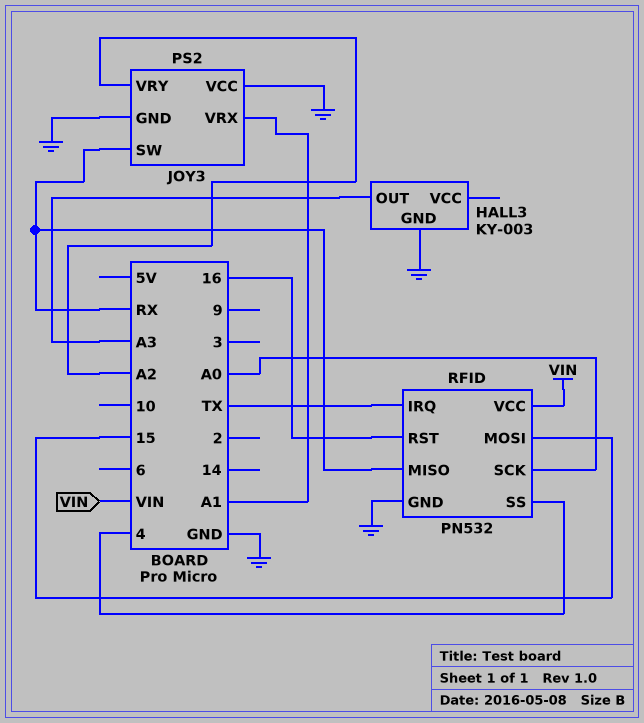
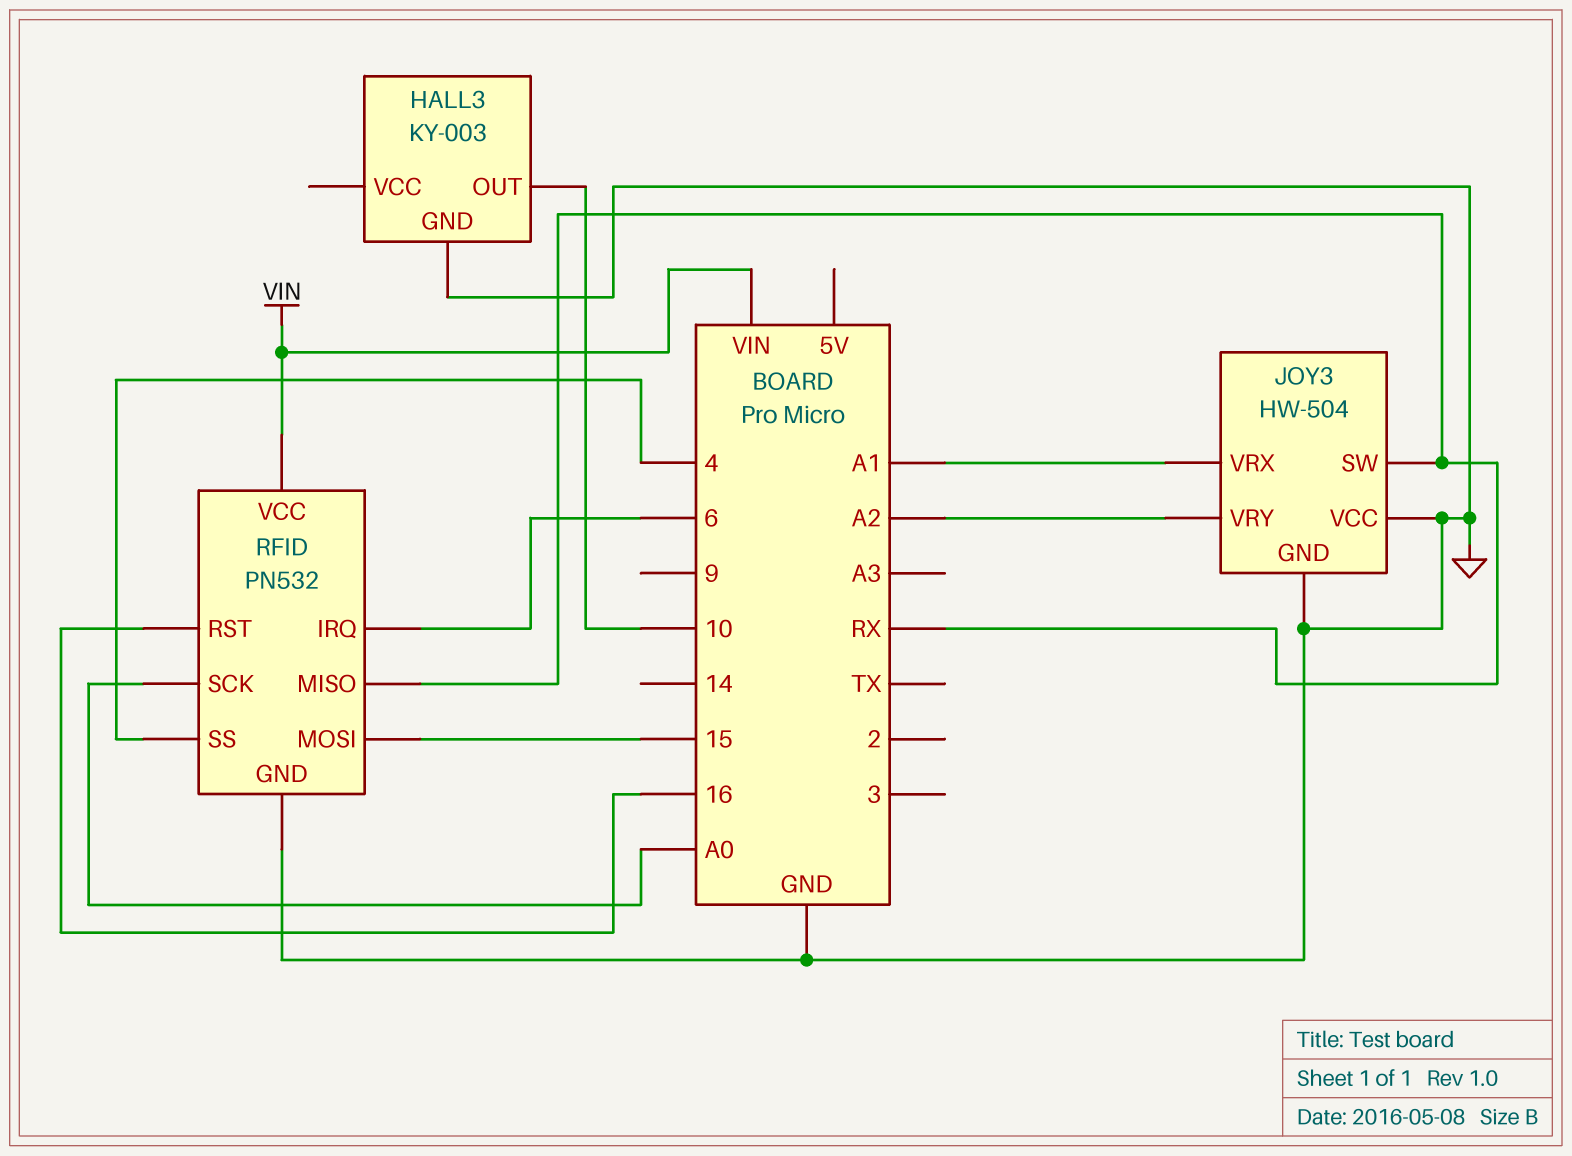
HALL3 pin OUT: A3 -> 10
JOY3: PS2 -> HW-504
RFID pin IRQ: TX -> 6

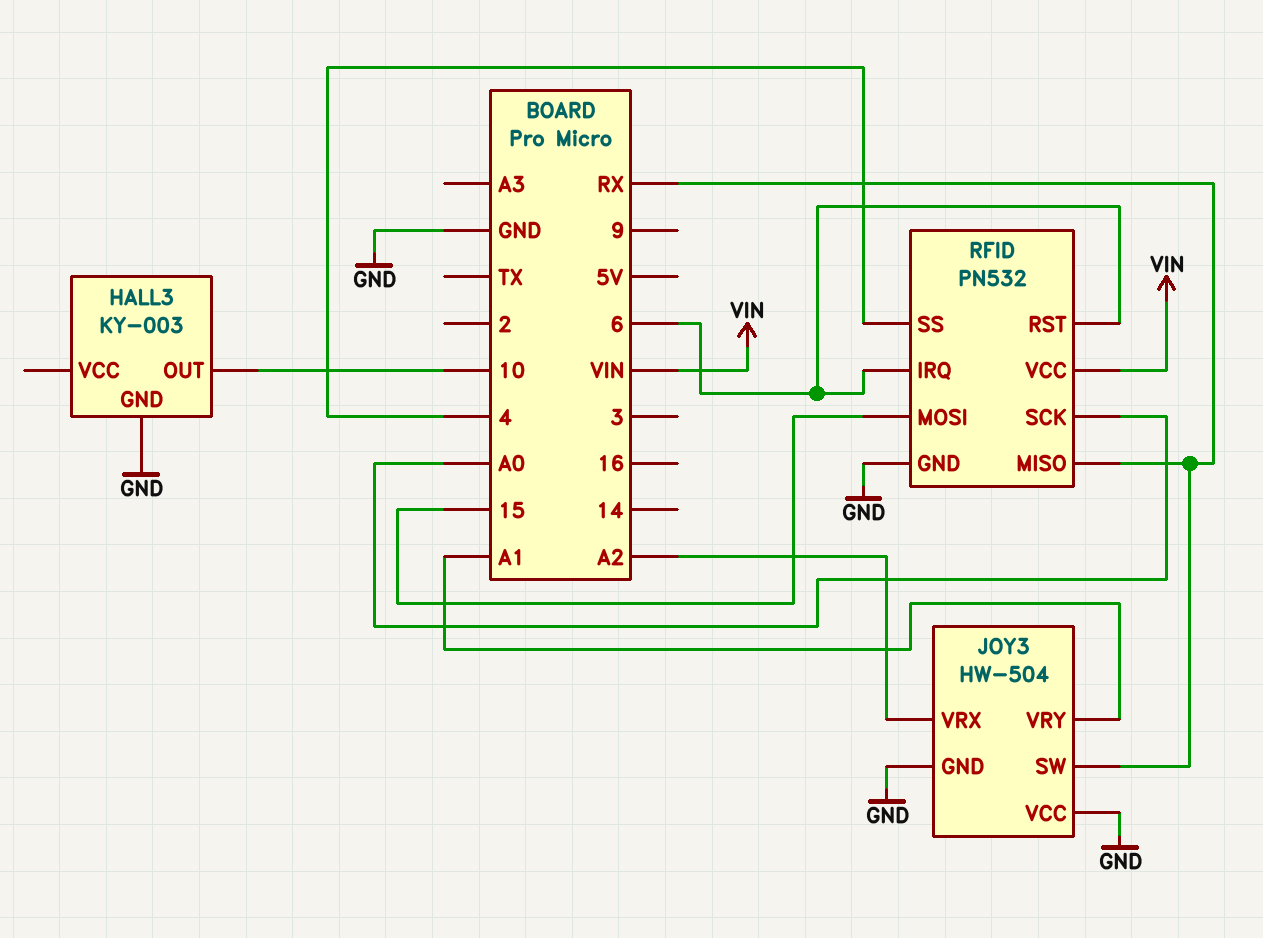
JOY3 pin VRX: A1 -> A2
JOY3 pin VRY: A2 -> A1
RFID pin RST: 16 -> 6

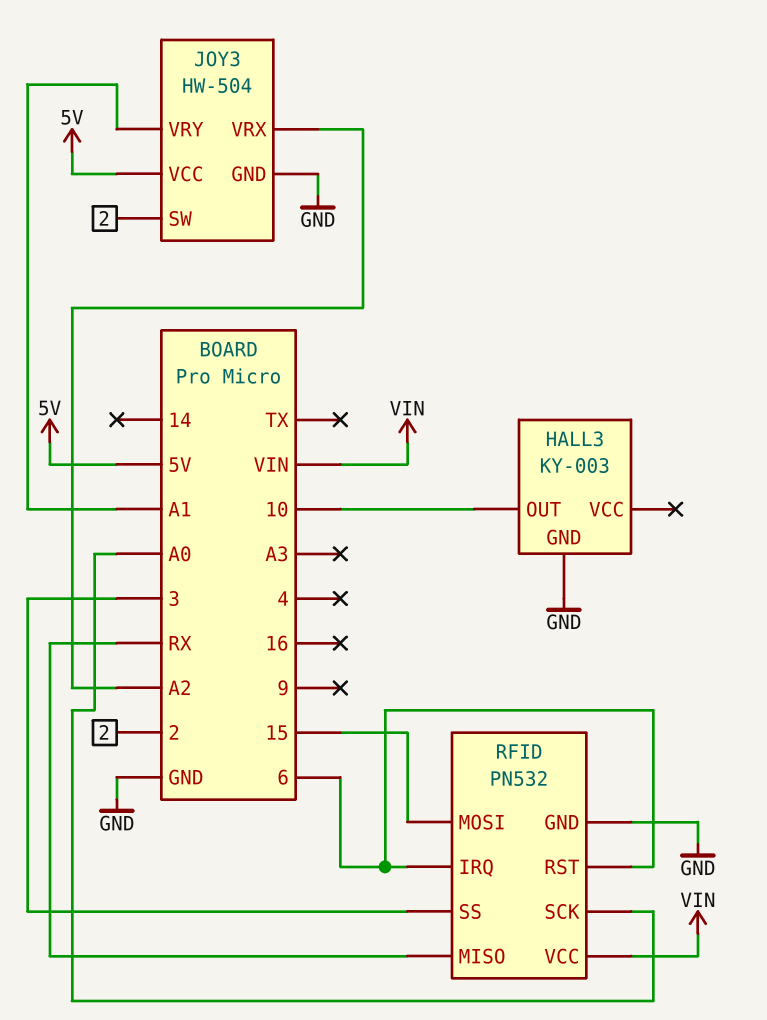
JOY3 pin SW: RX -> 2
JOY3 pin VCC: GND -> 5V
RFID pin SS: 4 -> 3

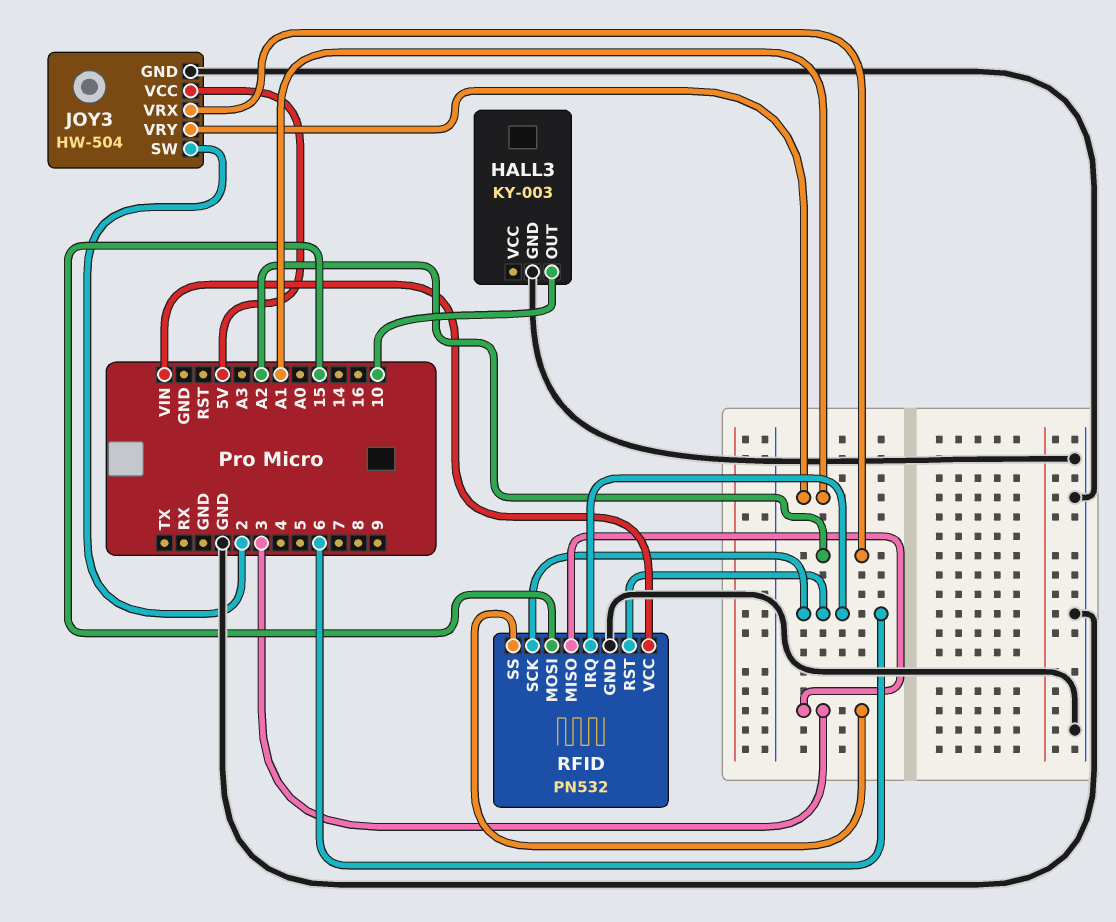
RFID pin MISO: RX -> 3
RFID pin SCK: A0 -> 6

